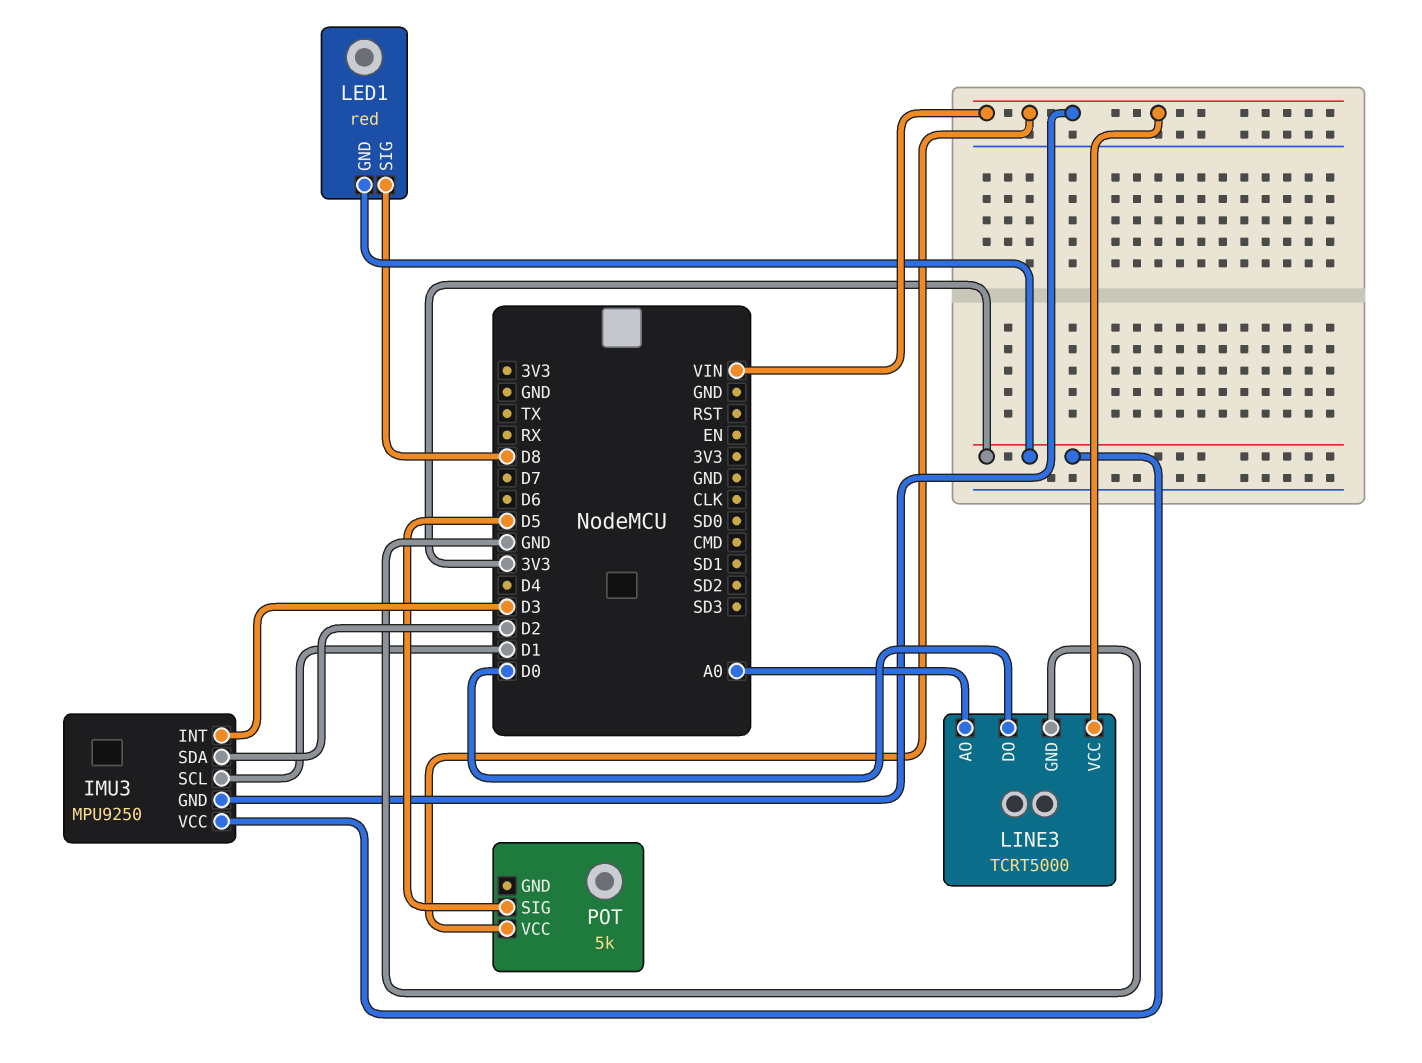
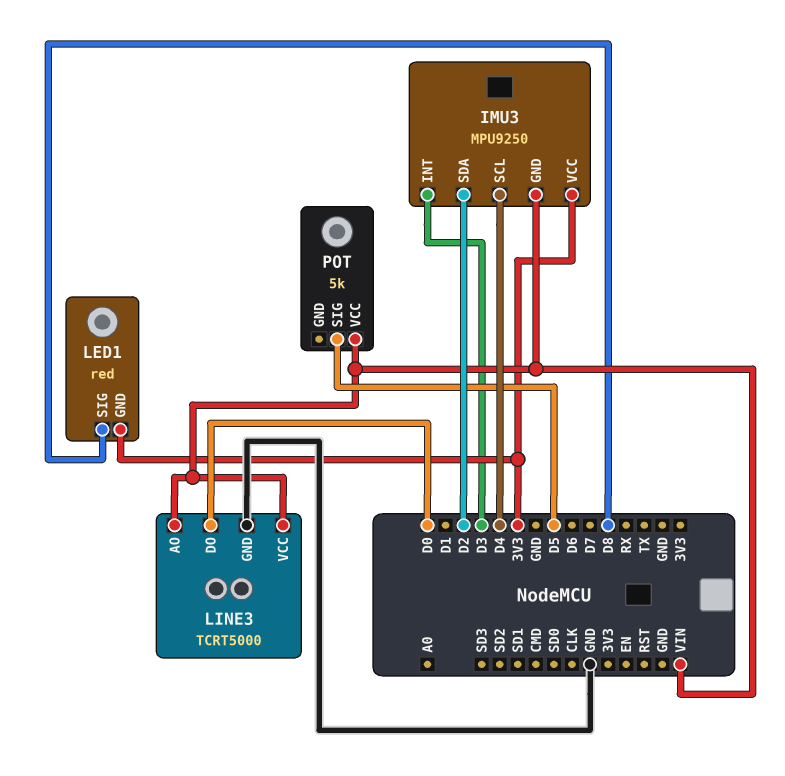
IMU3 pin SCL: D1 -> D4
LINE3 pin AO: A0 -> VIN

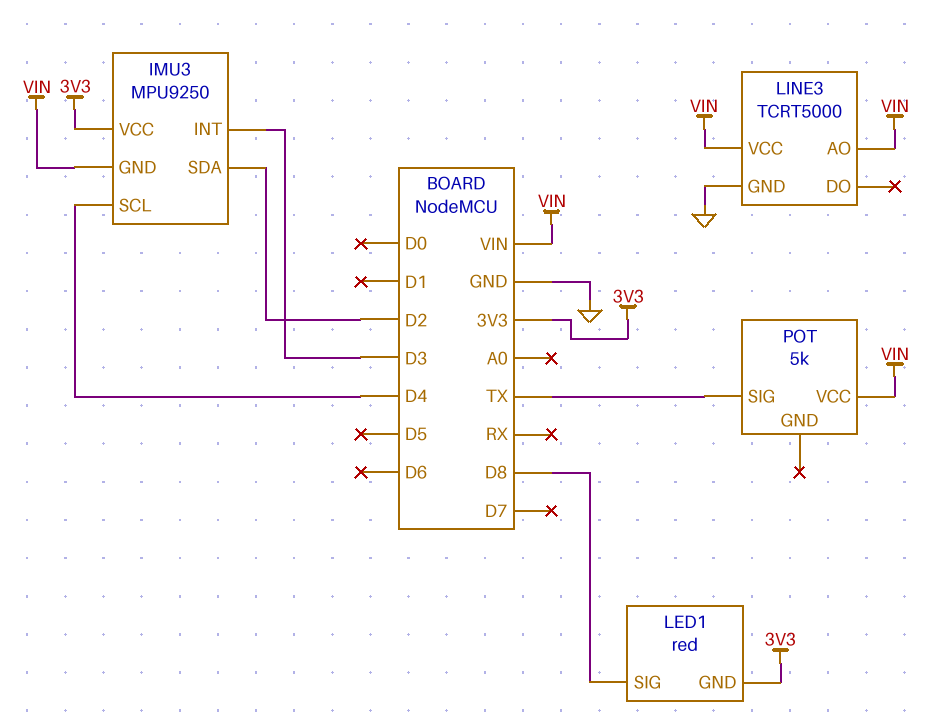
LINE3 pin DO: D0 -> none
POT pin SIG: D5 -> TX

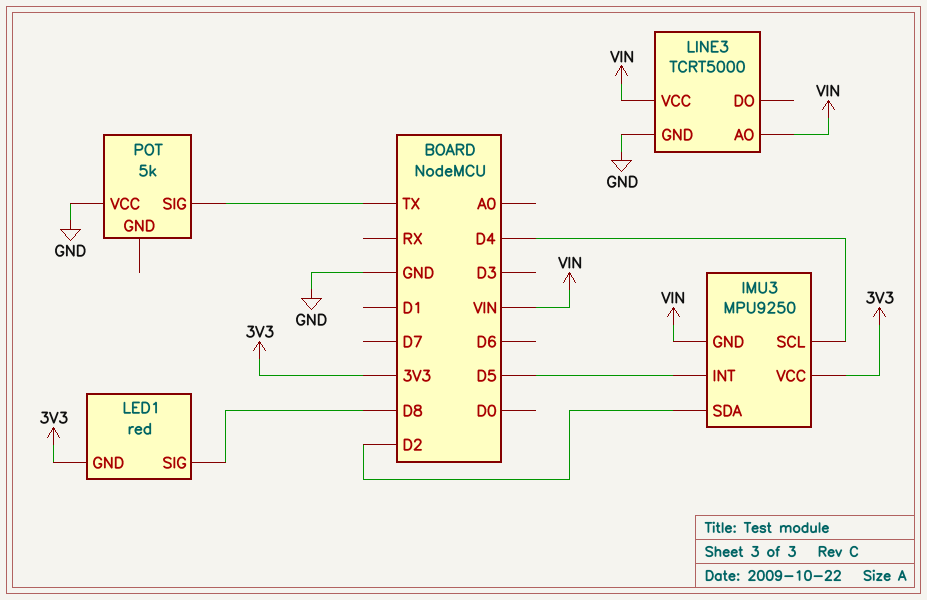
IMU3 pin INT: D3 -> D5
POT pin VCC: VIN -> GND

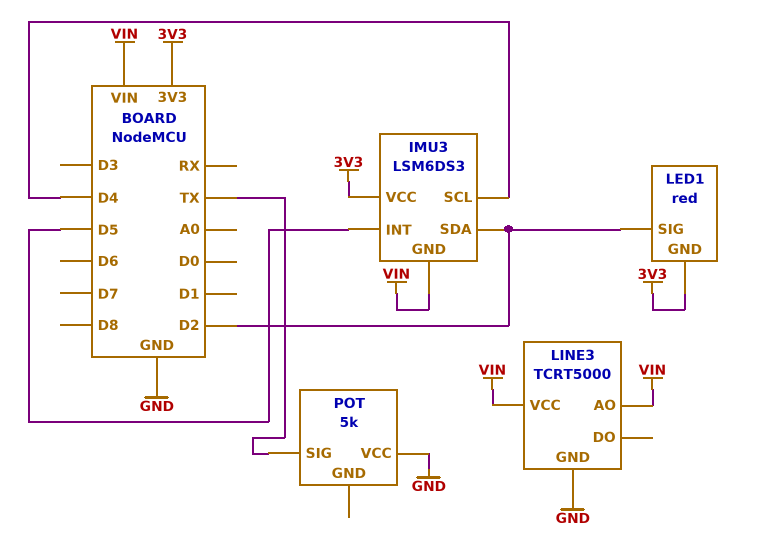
IMU3: MPU9250 -> LSM6DS3
LED1 pin SIG: D8 -> D2

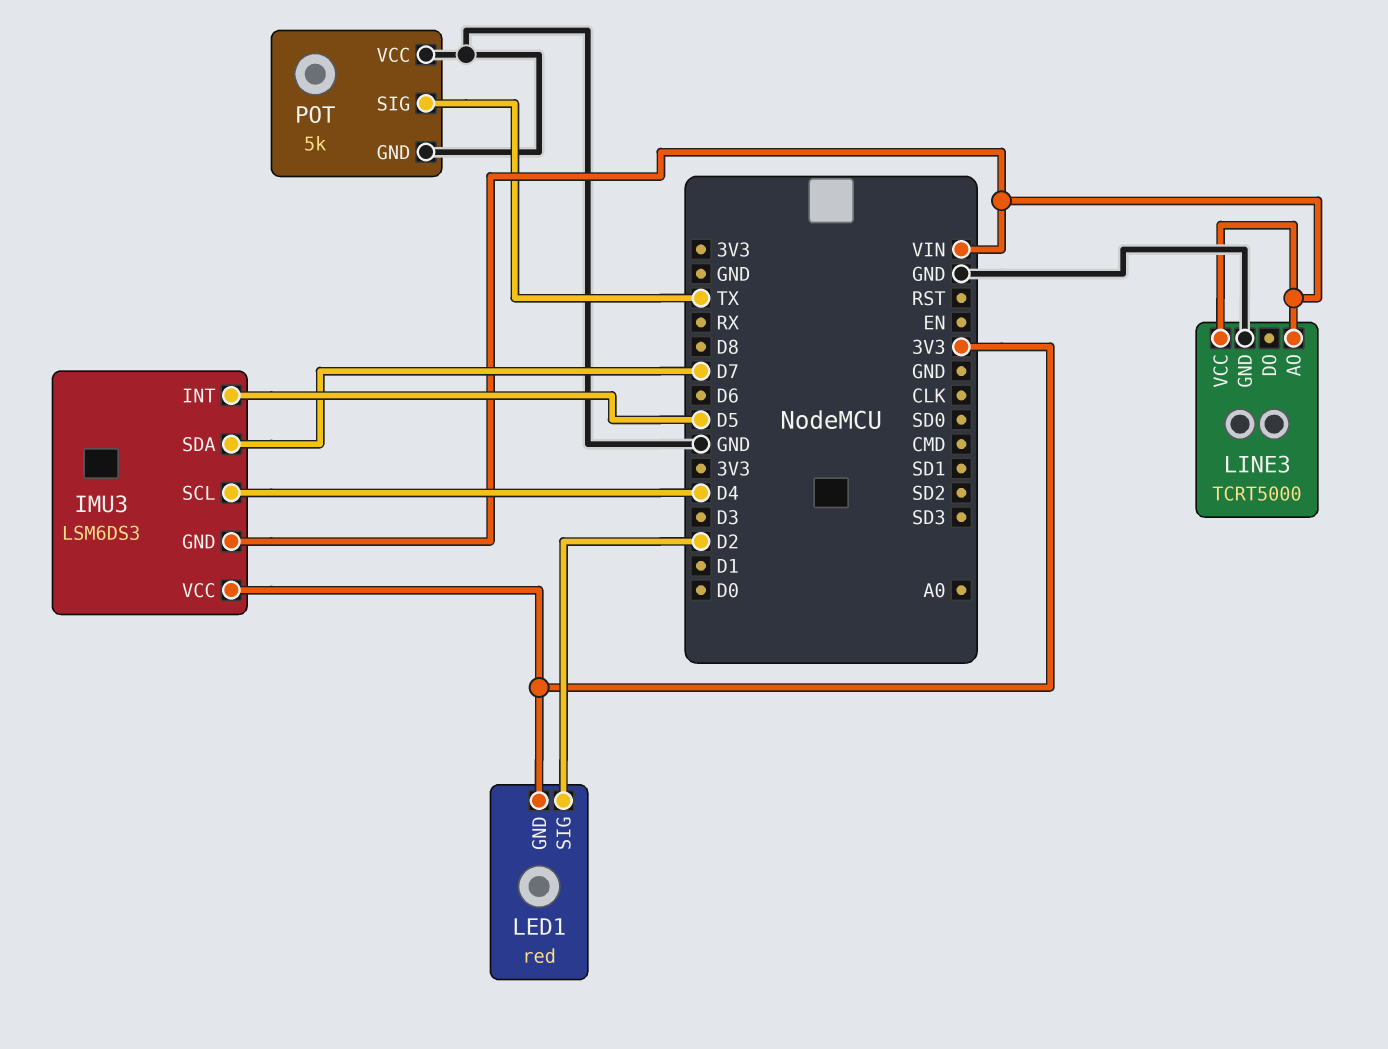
IMU3 pin SDA: D2 -> D7
POT pin GND: none -> GND

